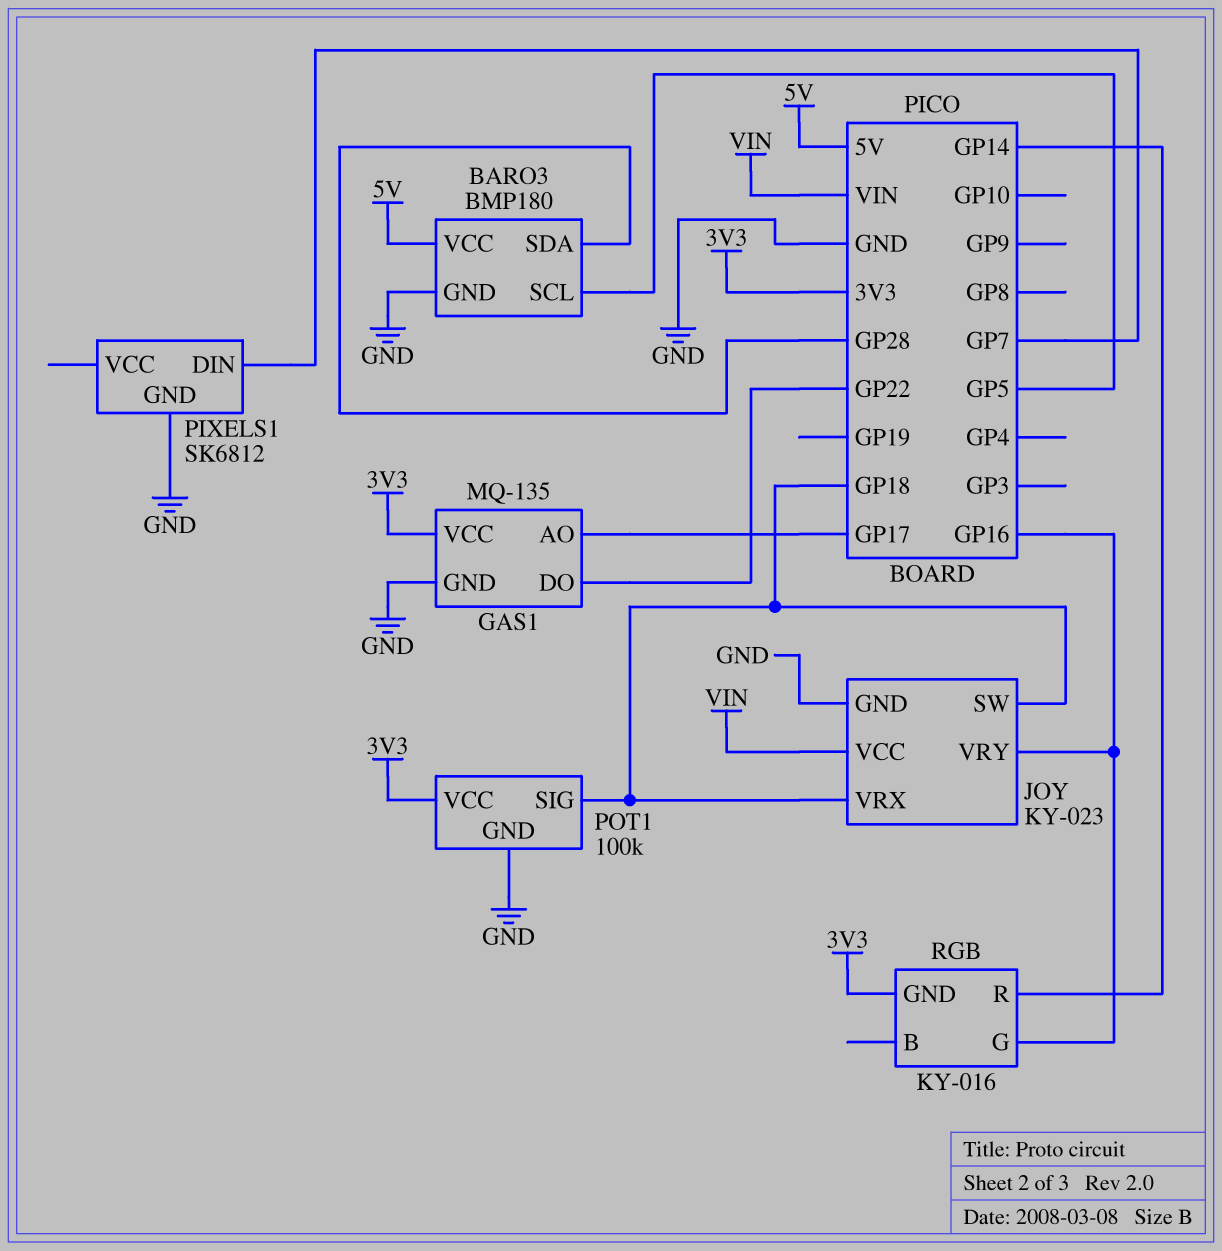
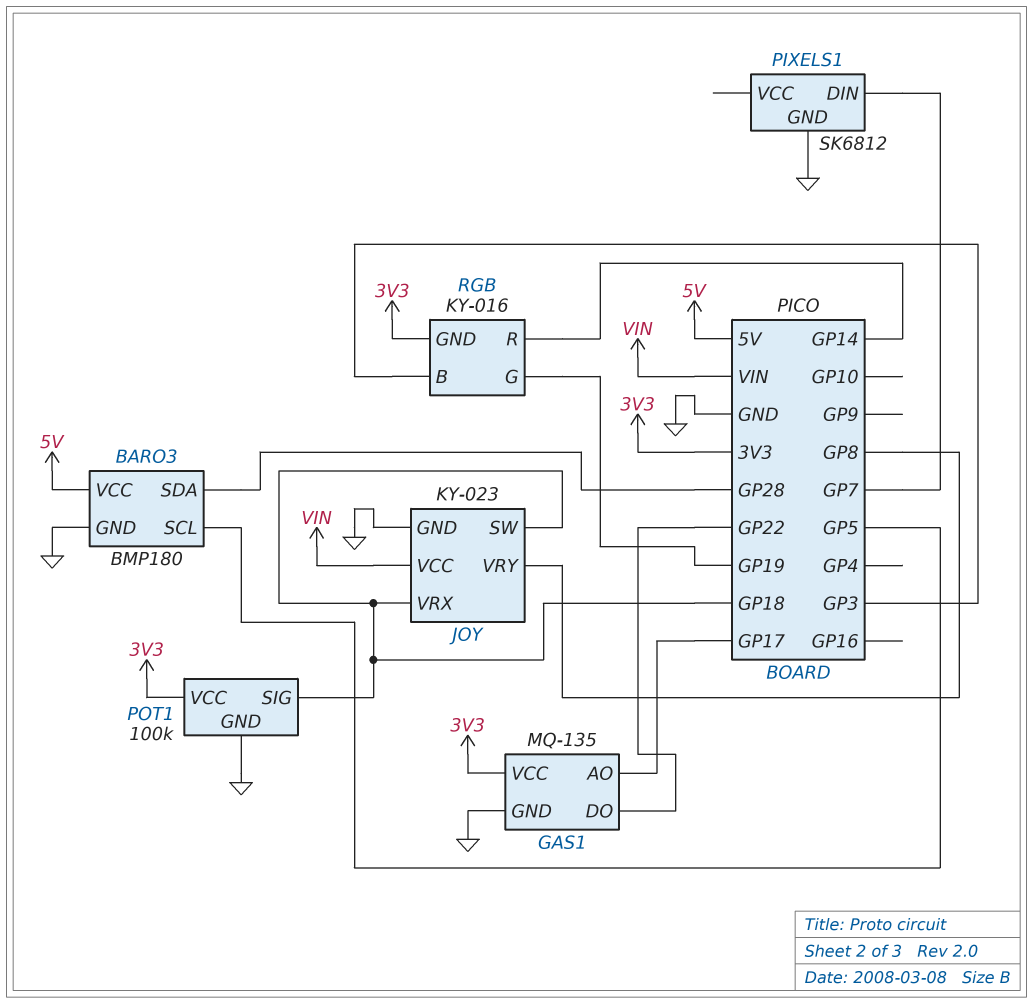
JOY pin VRY: GP16 -> GP8
RGB pin B: none -> GP3
RGB pin G: GP16 -> GP19

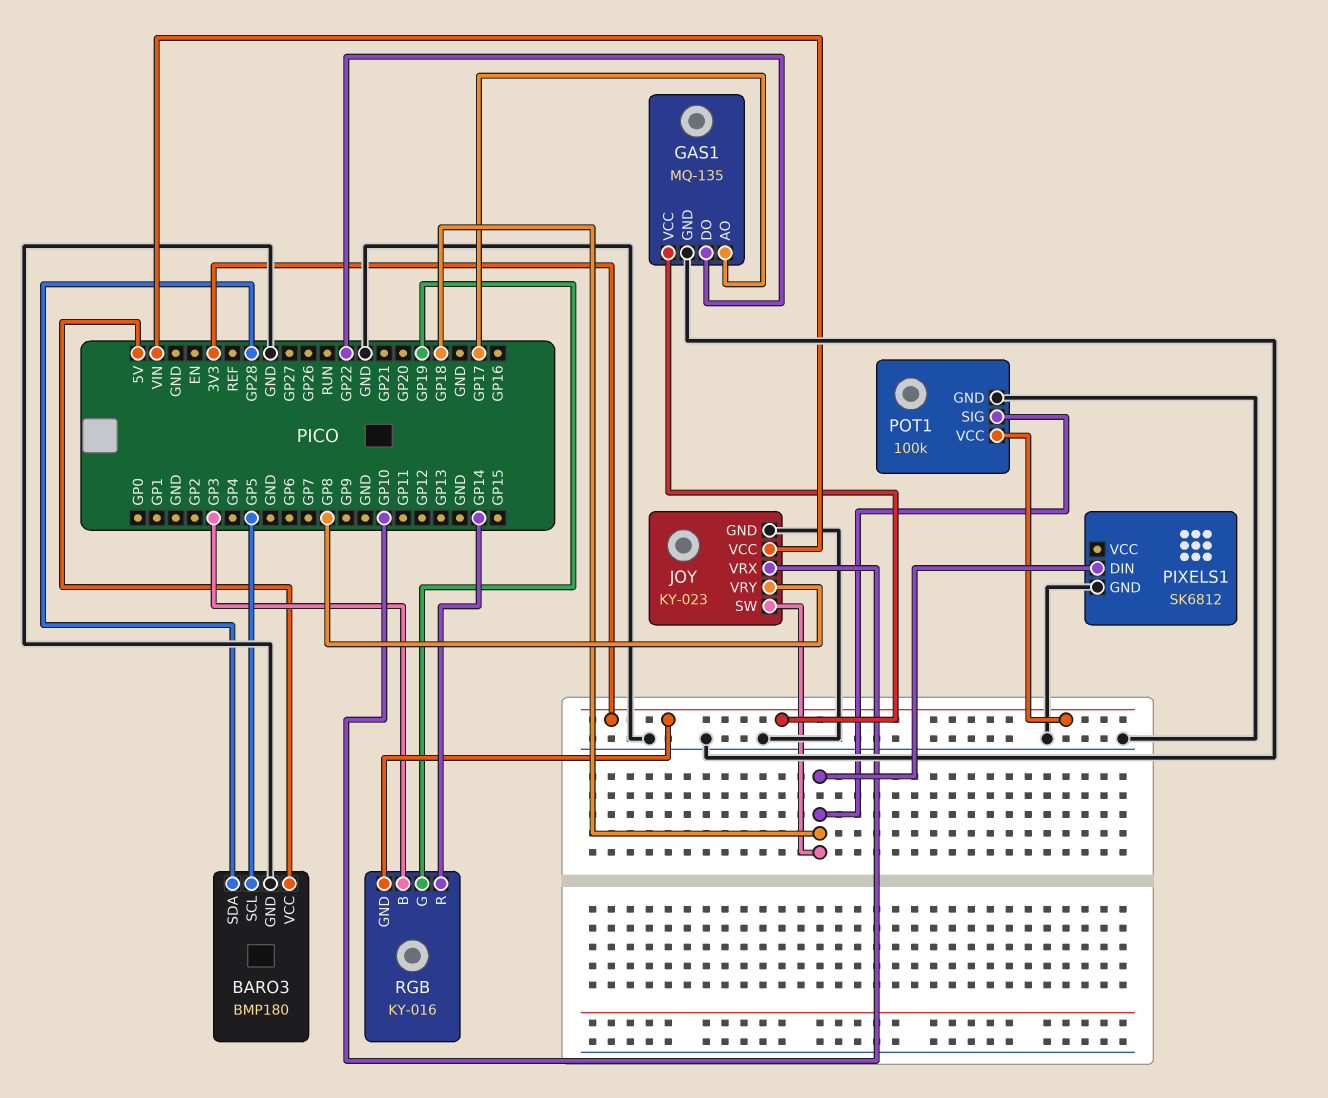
JOY pin VRX: GP18 -> GP10
PIXELS1 pin DIN: GP7 -> GP18

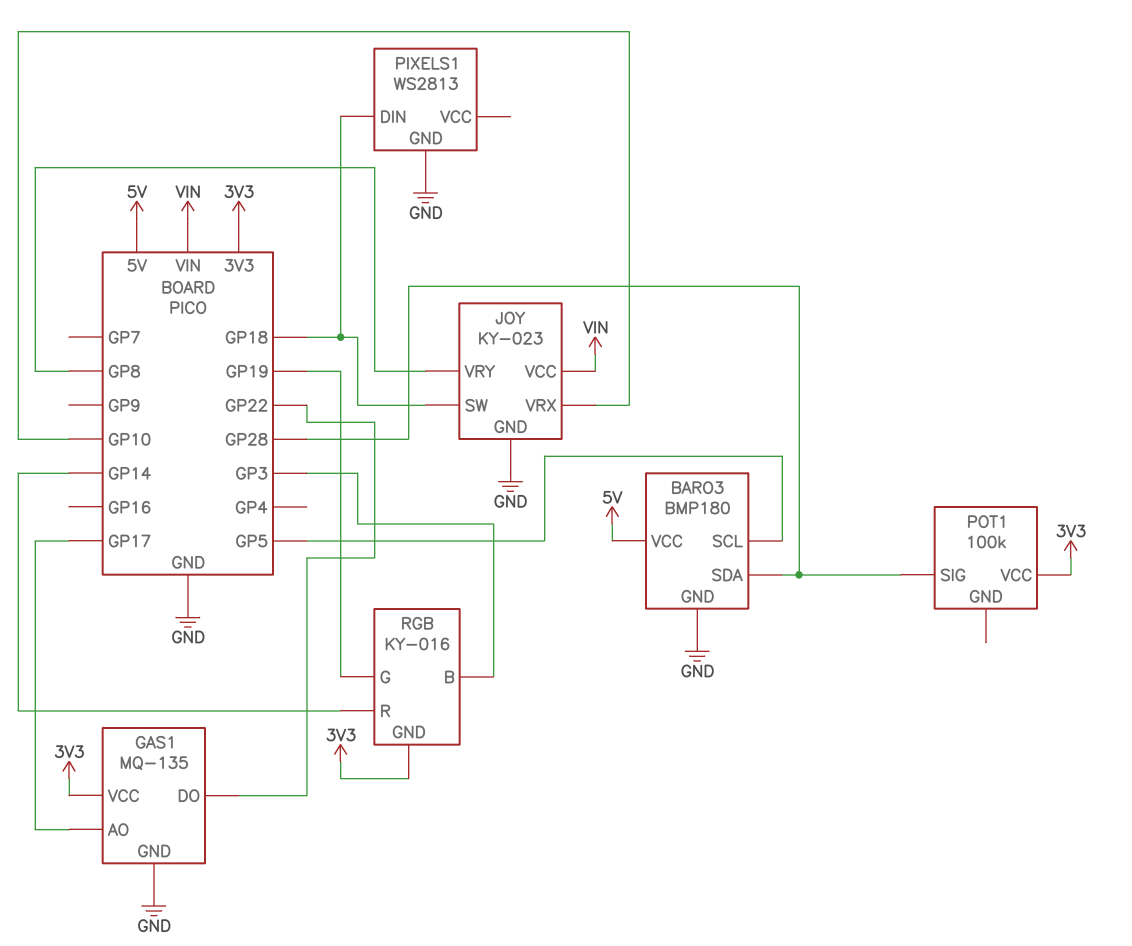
PIXELS1: SK6812 -> WS2813
POT1 pin GND: GND -> none
POT1 pin SIG: GP18 -> GP28

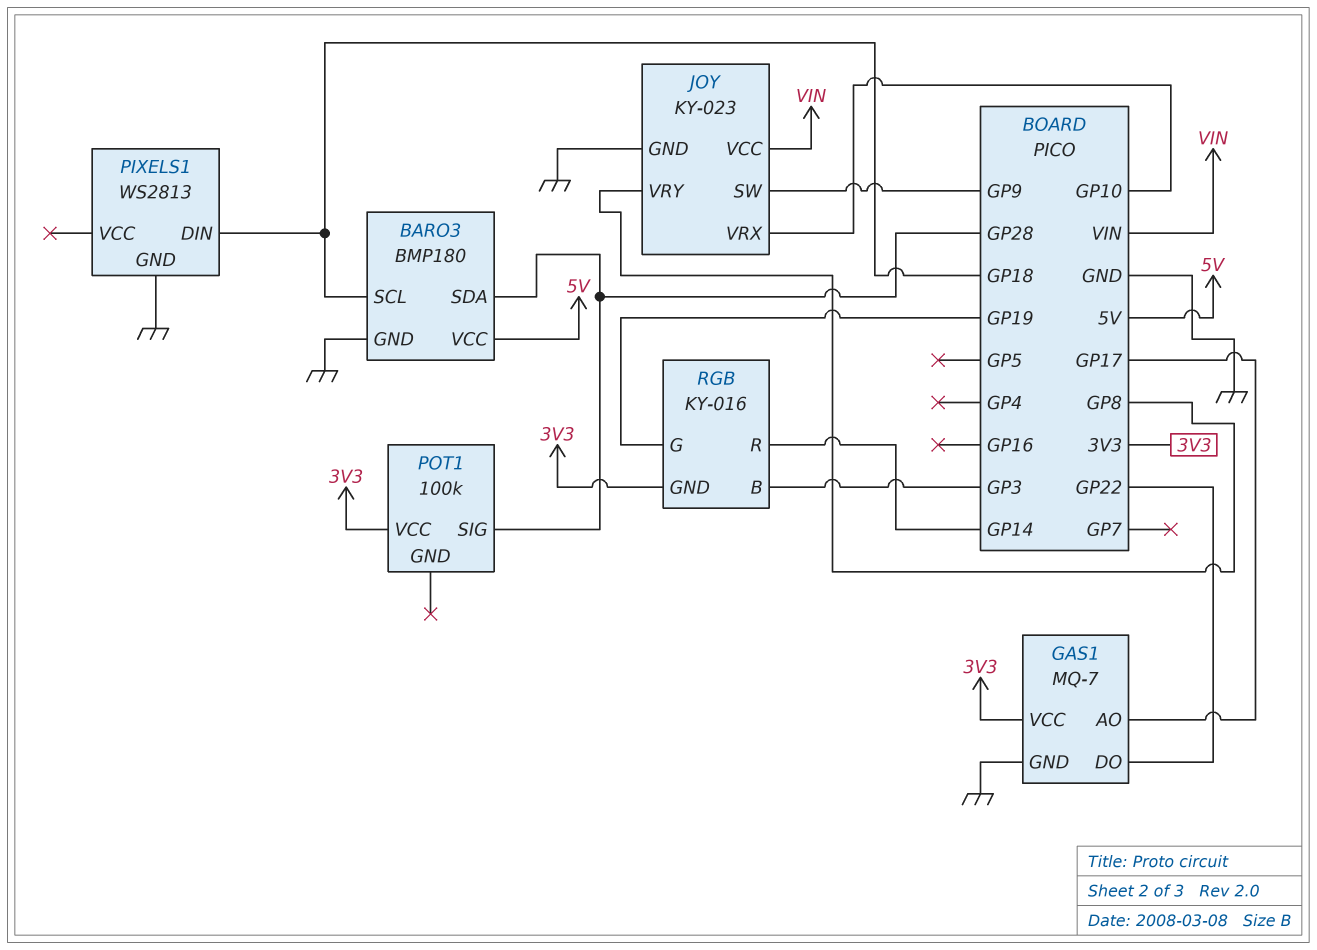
BARO3 pin SCL: GP5 -> GP18
GAS1: MQ-135 -> MQ-7
JOY pin SW: GP18 -> GP9

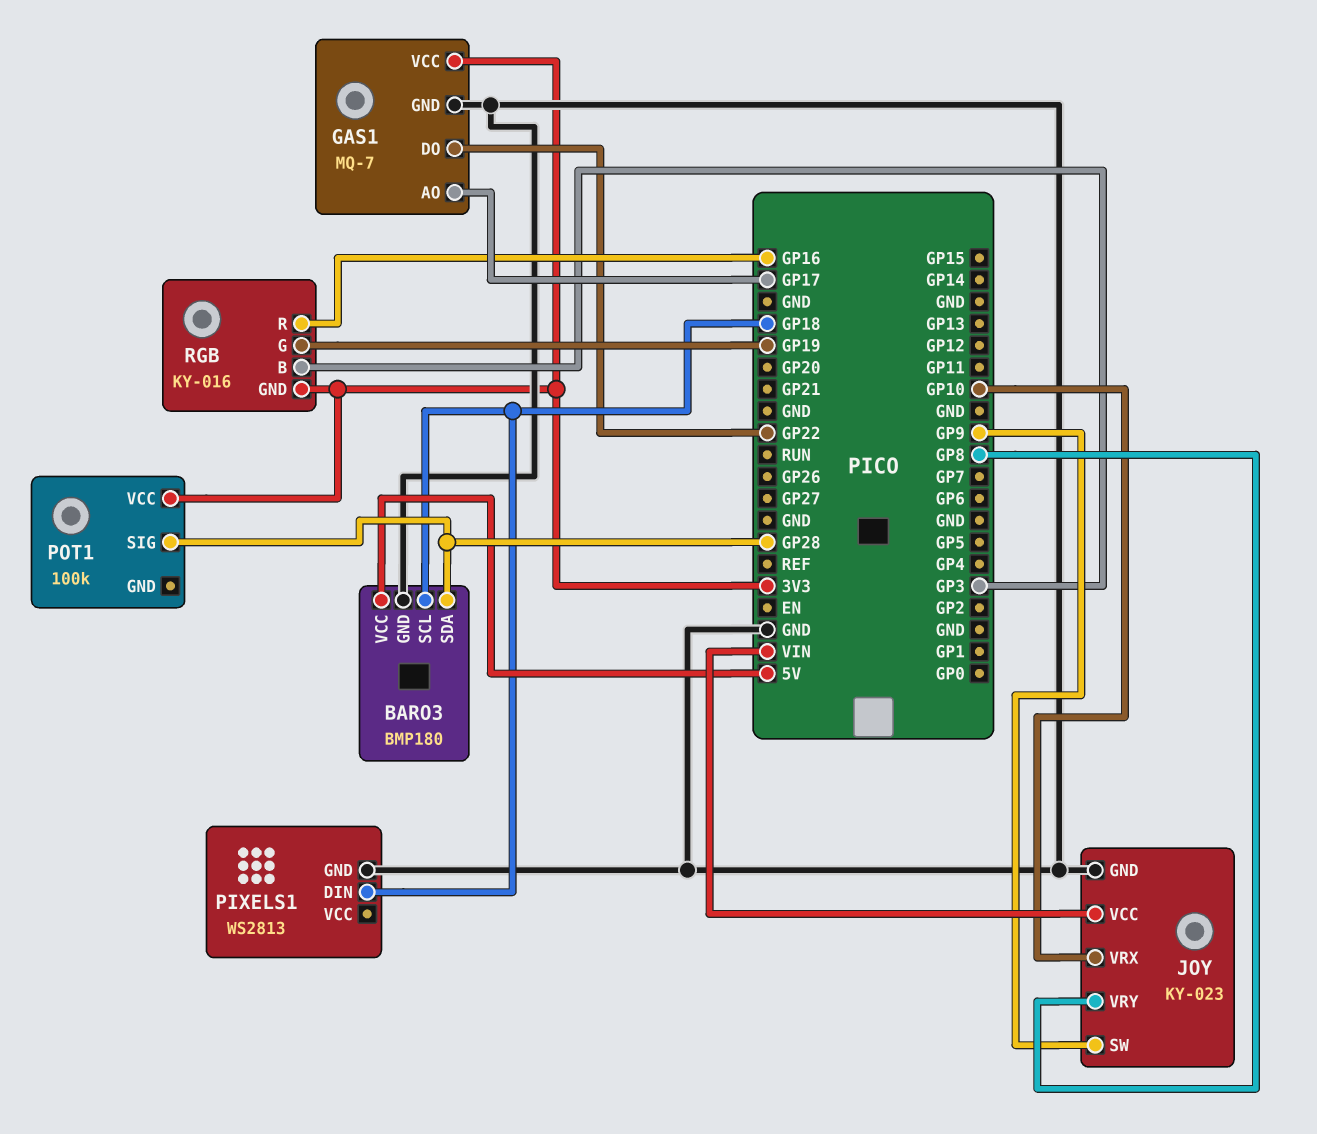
RGB pin R: GP14 -> GP16

